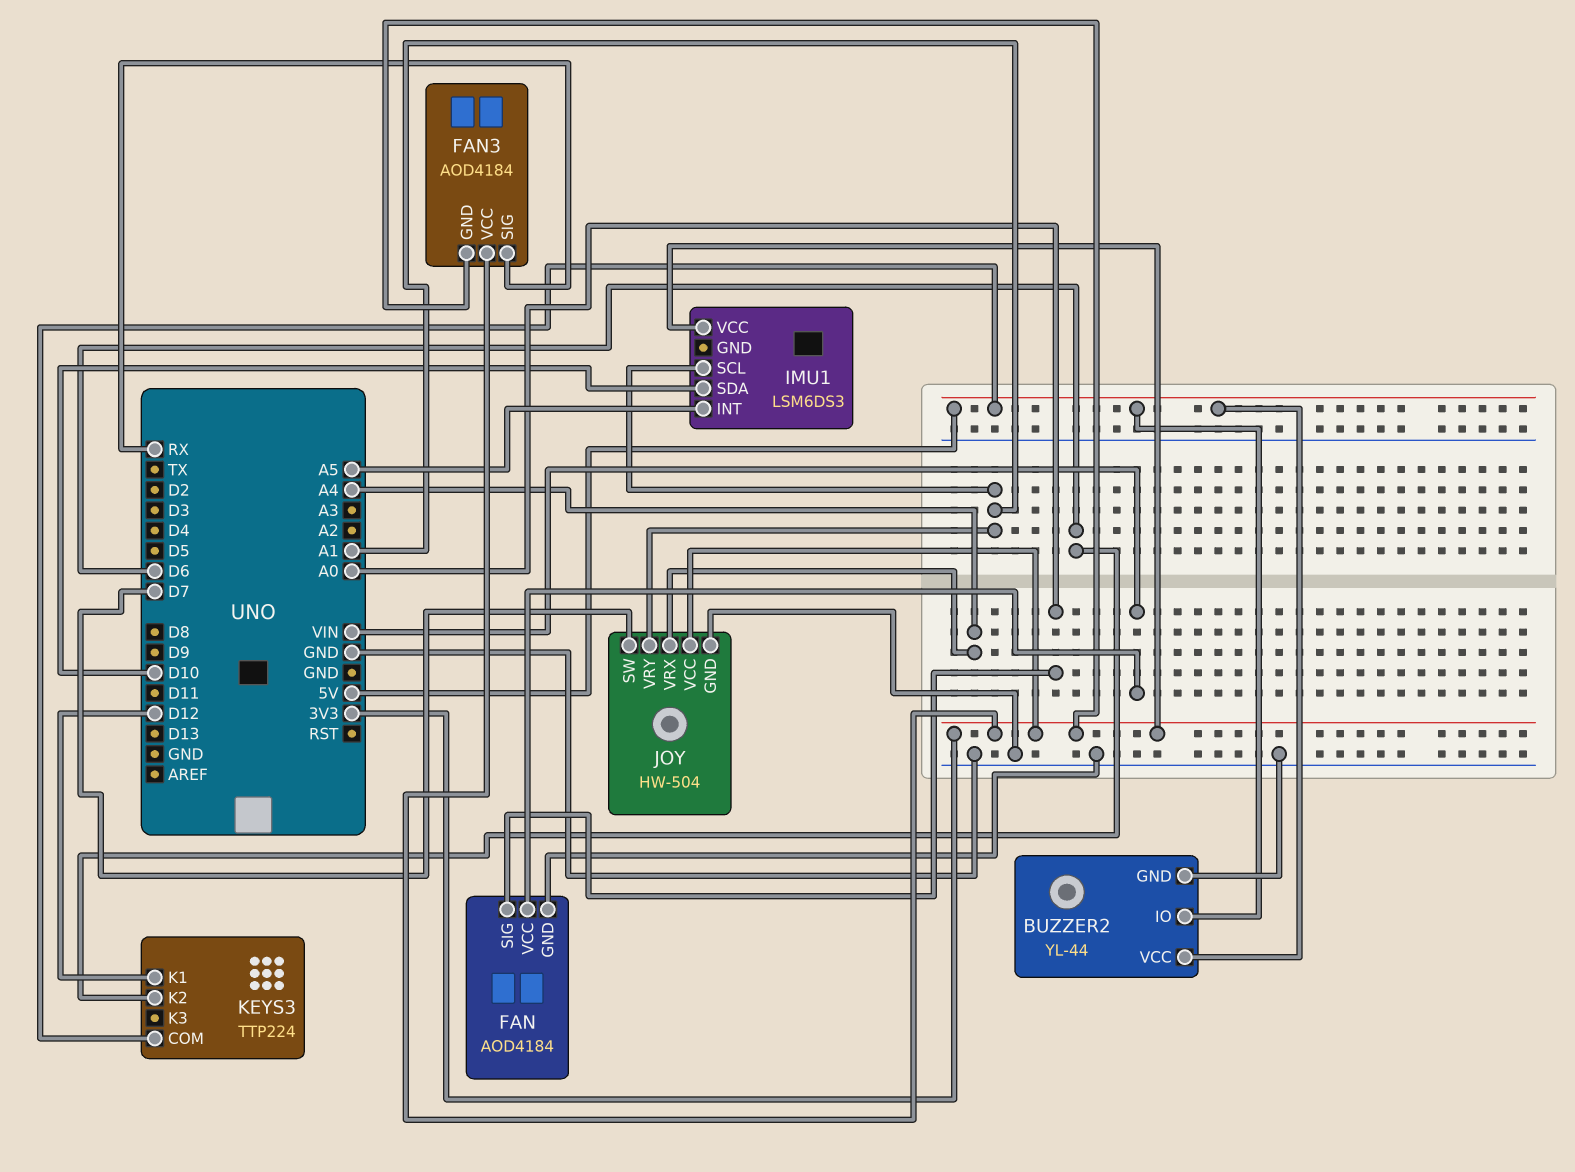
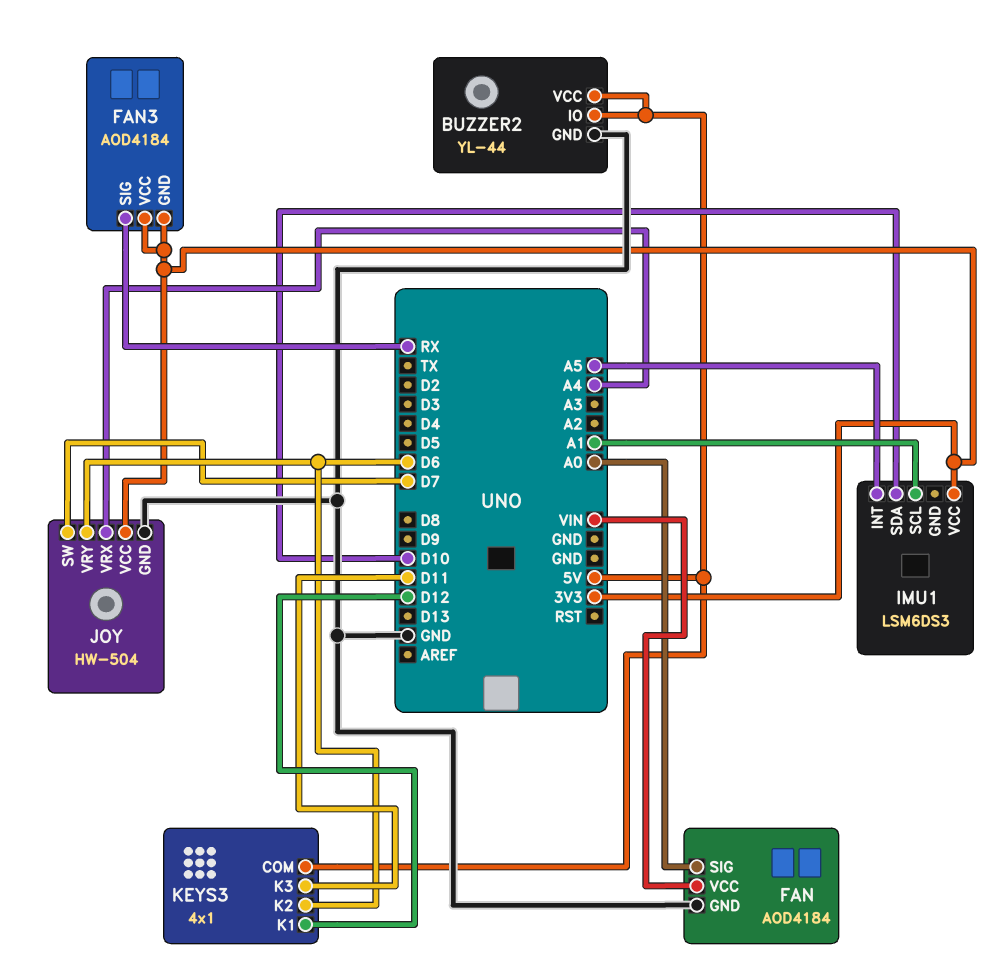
JOY pin VRY: A1 -> D6
KEYS3: TTP224 -> 4x1
KEYS3 pin K3: none -> D11

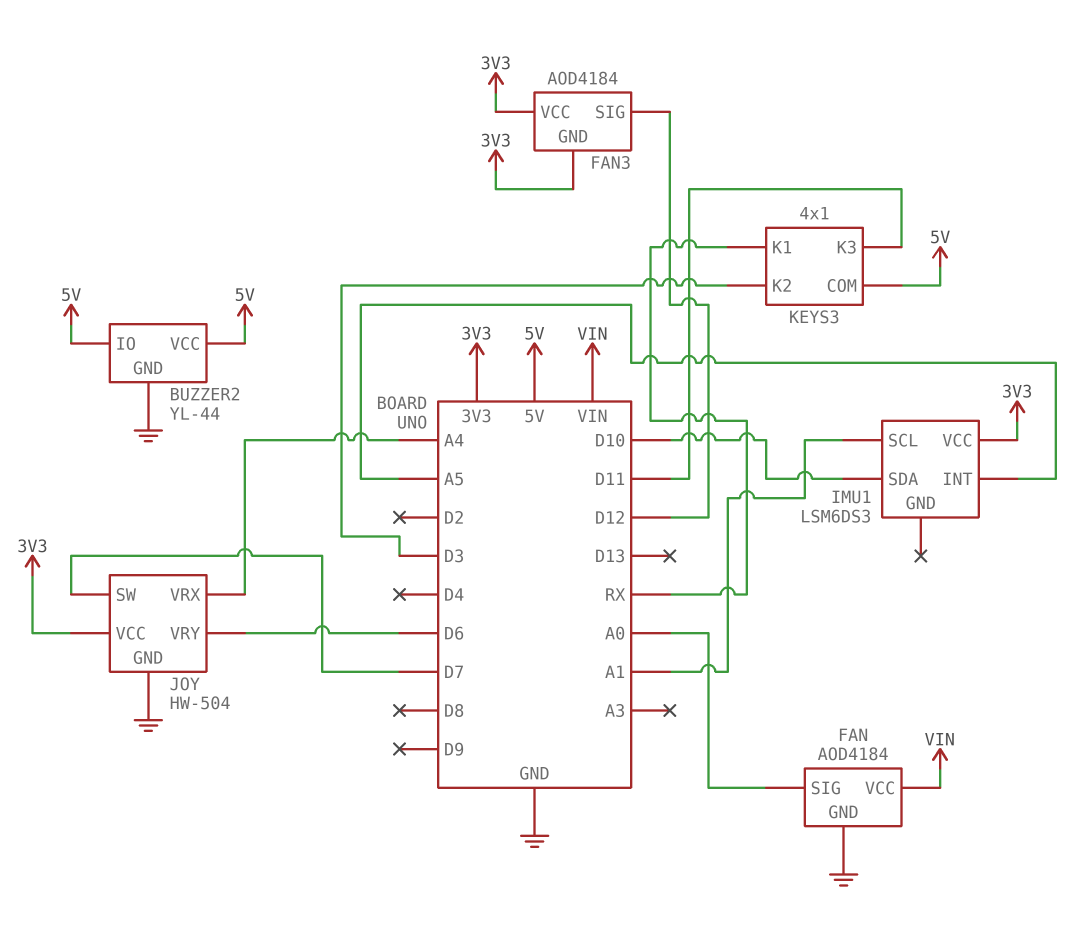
FAN3 pin SIG: RX -> D12
KEYS3 pin K1: D12 -> RX
KEYS3 pin K2: D6 -> D3

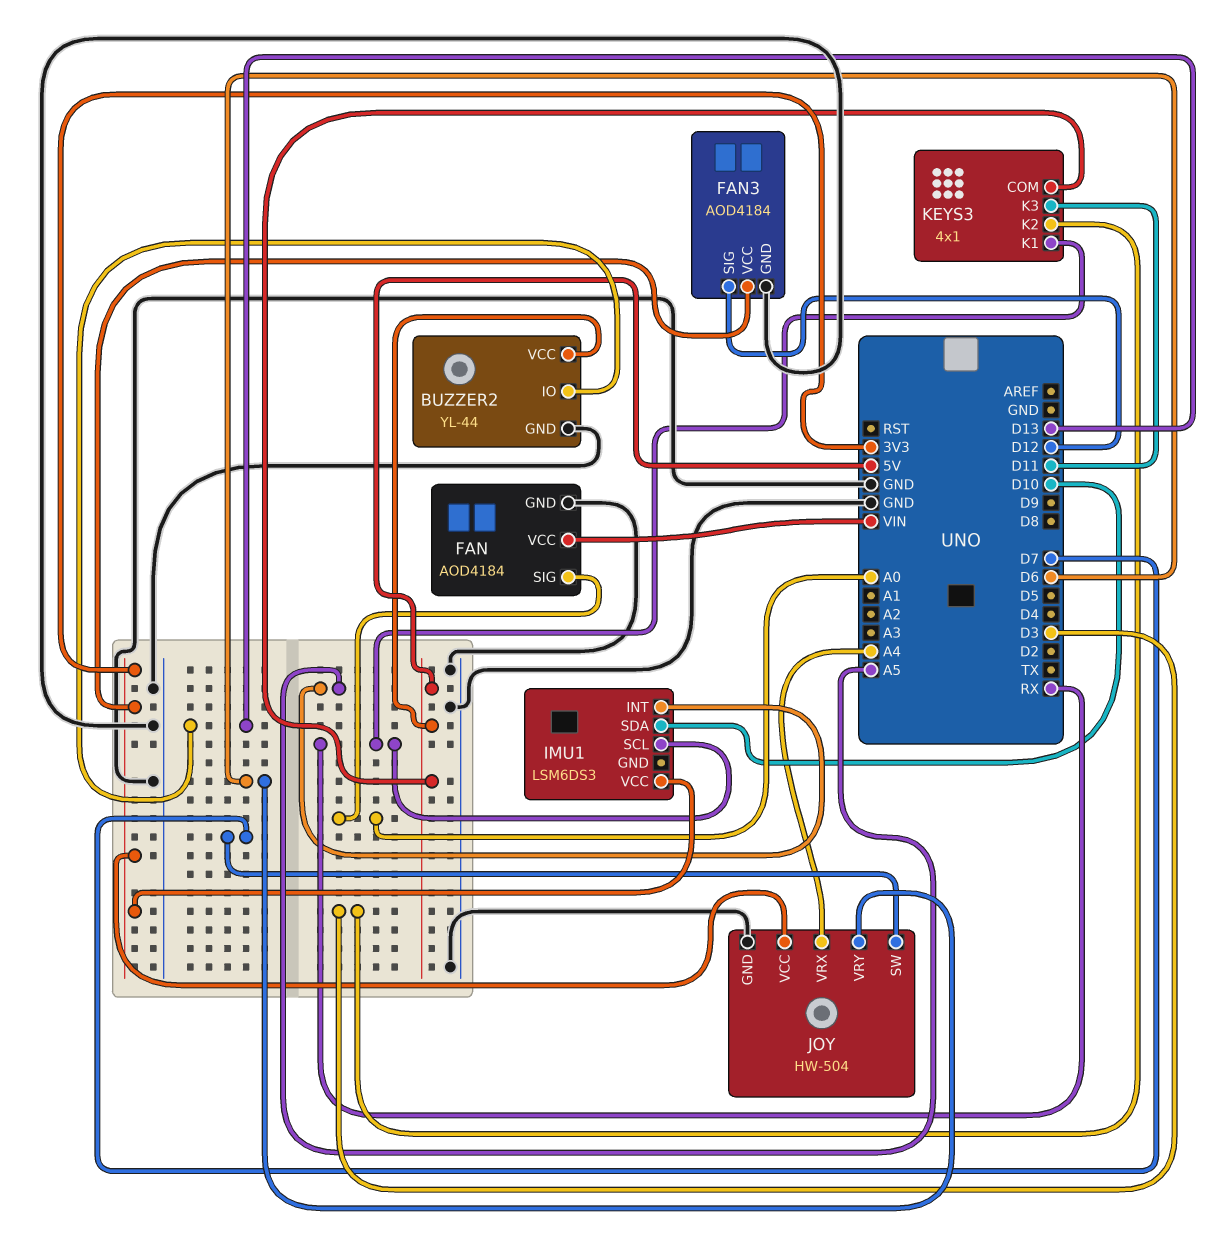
BUZZER2 pin IO: 5V -> D13
FAN3 pin GND: 3V3 -> GND
IMU1 pin SCL: A1 -> RX

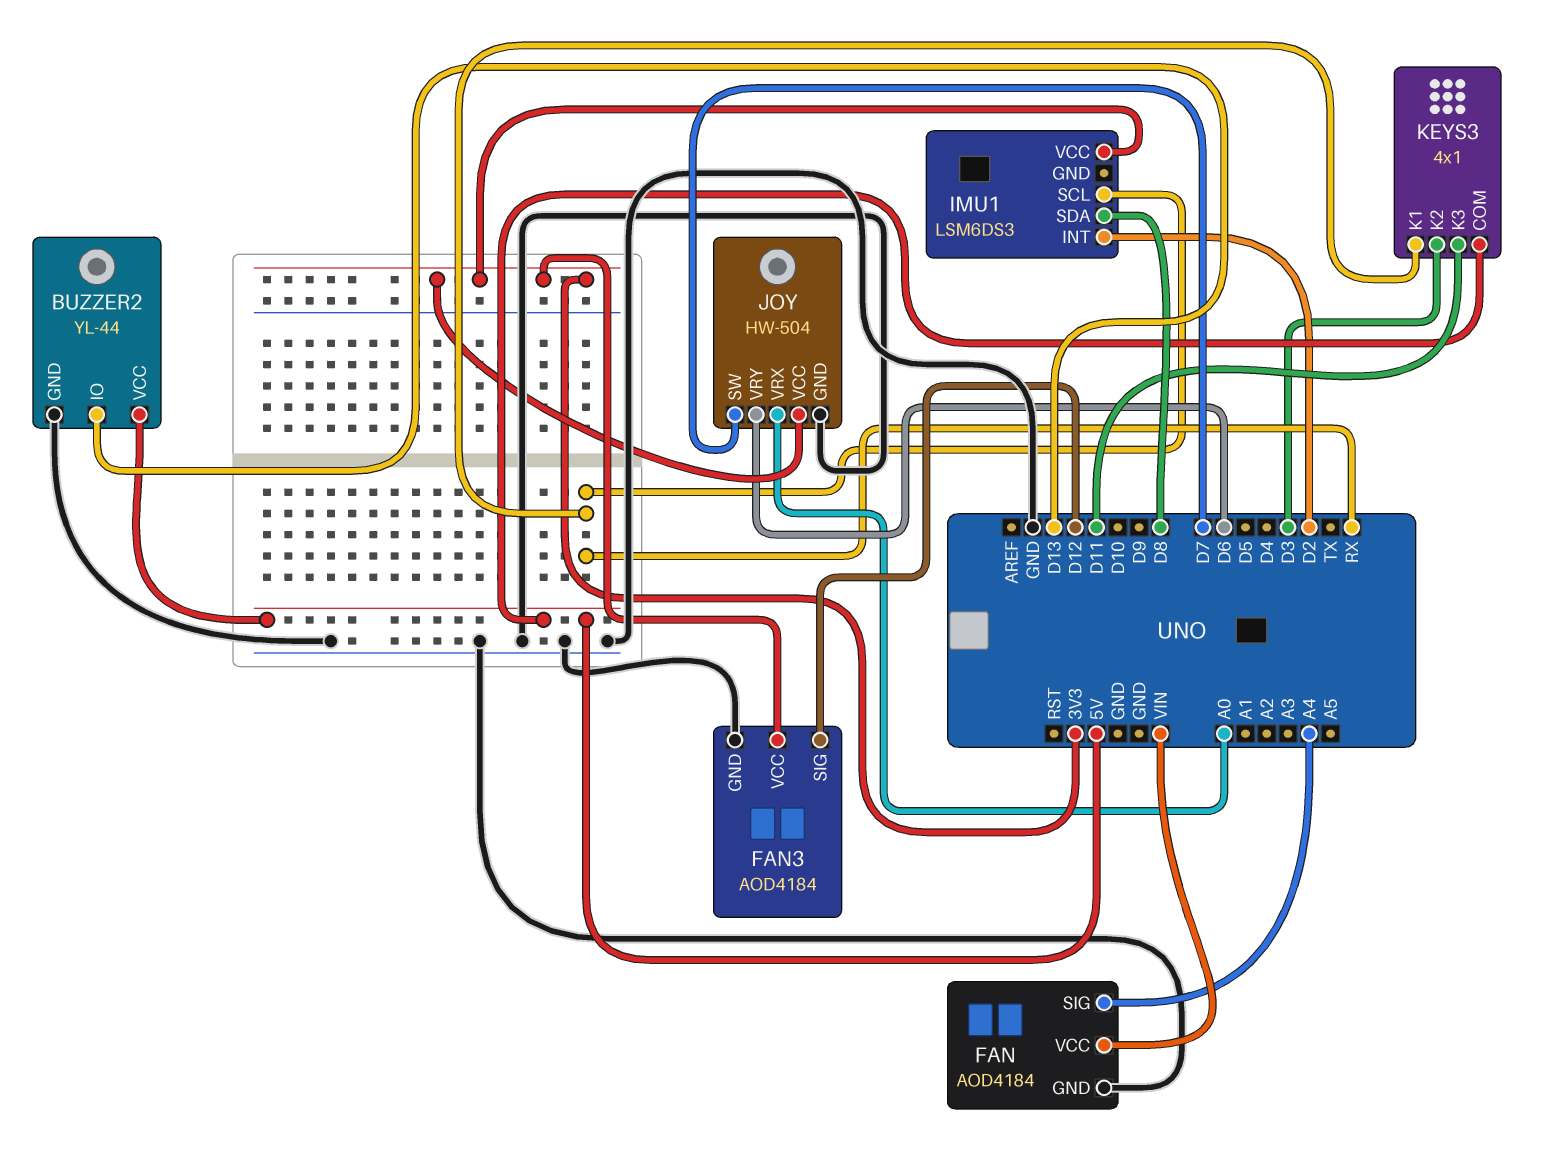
FAN pin SIG: A0 -> A4
IMU1 pin INT: A5 -> D2
IMU1 pin SDA: D10 -> D8
JOY pin VRX: A4 -> A0

